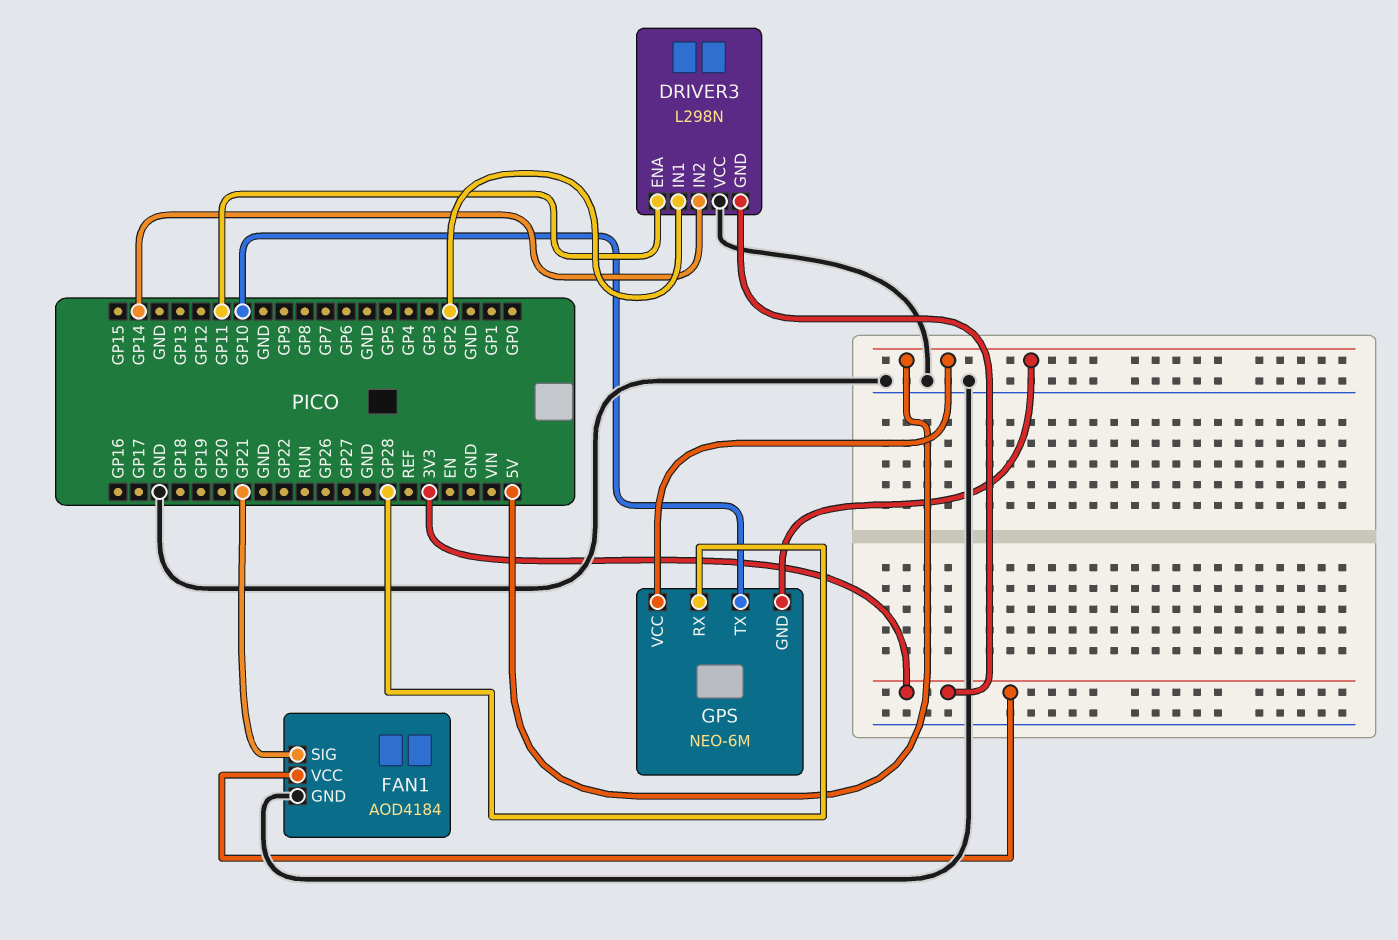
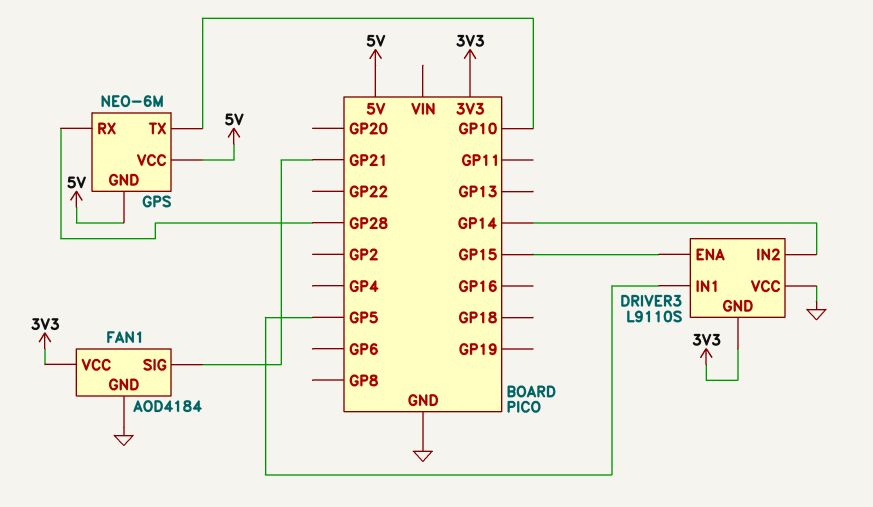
DRIVER3: L298N -> L9110S
DRIVER3 pin ENA: GP11 -> GP15
DRIVER3 pin IN1: GP2 -> GP5

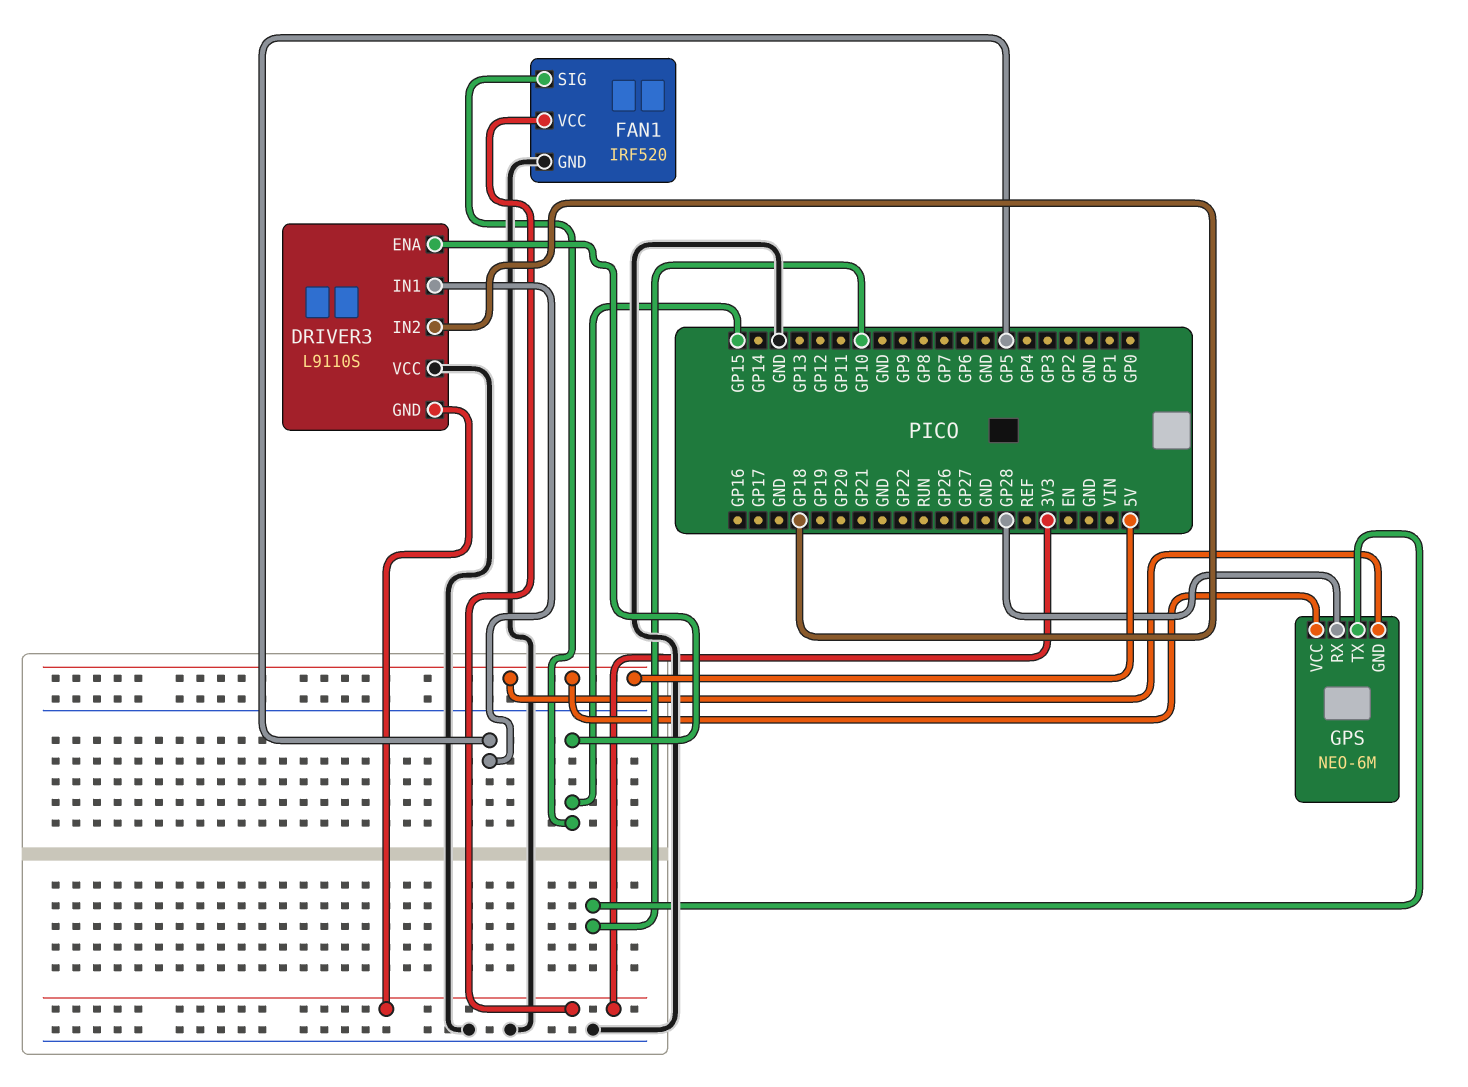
DRIVER3 pin IN2: GP14 -> GP18
FAN1: AOD4184 -> IRF520
FAN1 pin SIG: GP21 -> GP15

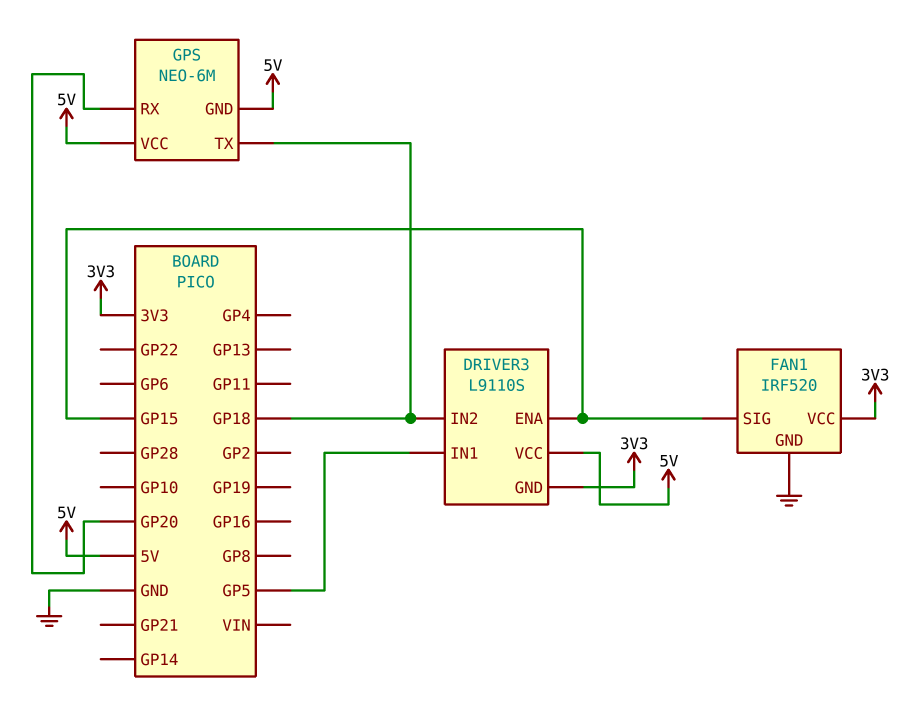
DRIVER3 pin VCC: GND -> 5V
GPS pin RX: GP28 -> GP20
GPS pin TX: GP10 -> GP18

